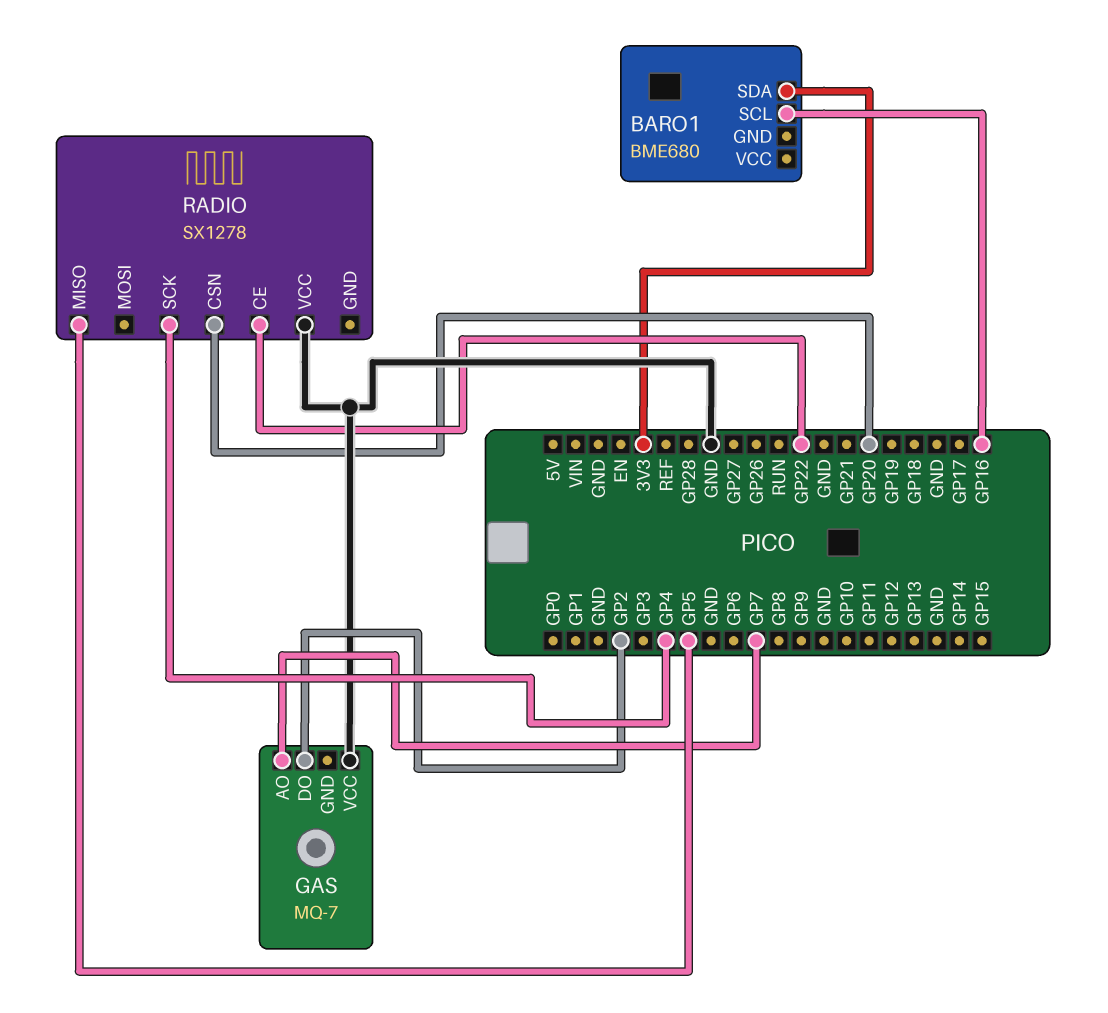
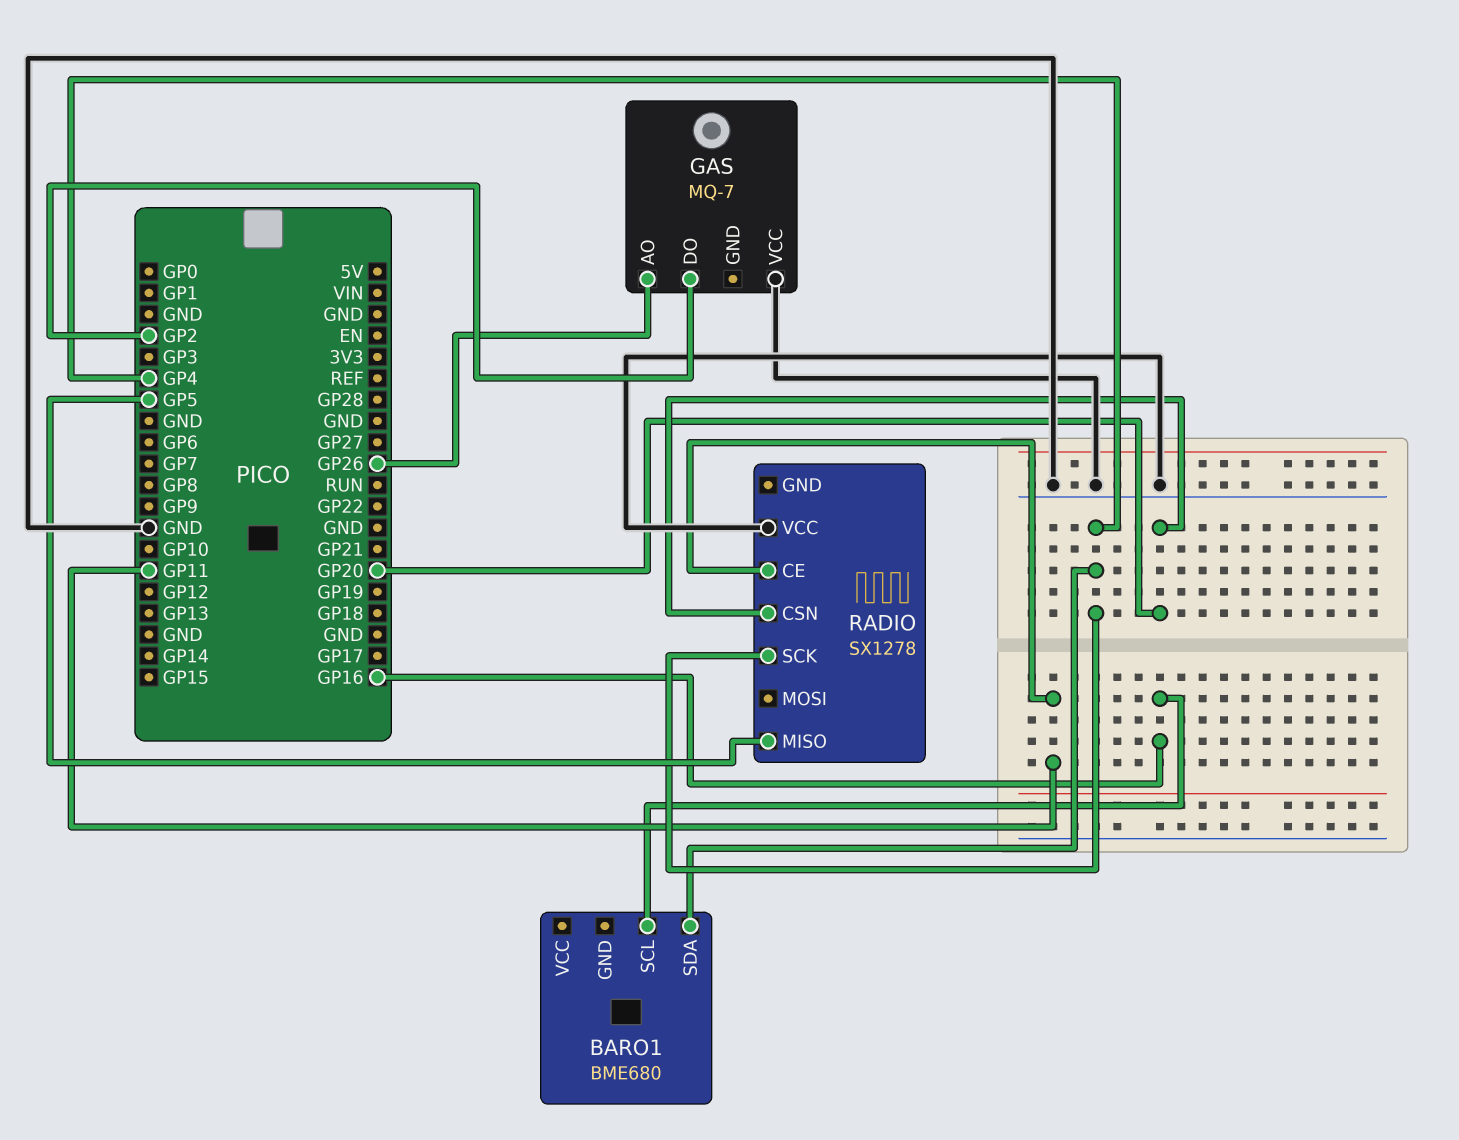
BARO1 pin SDA: 3V3 -> GP4
GAS pin AO: GP7 -> GP26
RADIO pin CE: GP22 -> GP11

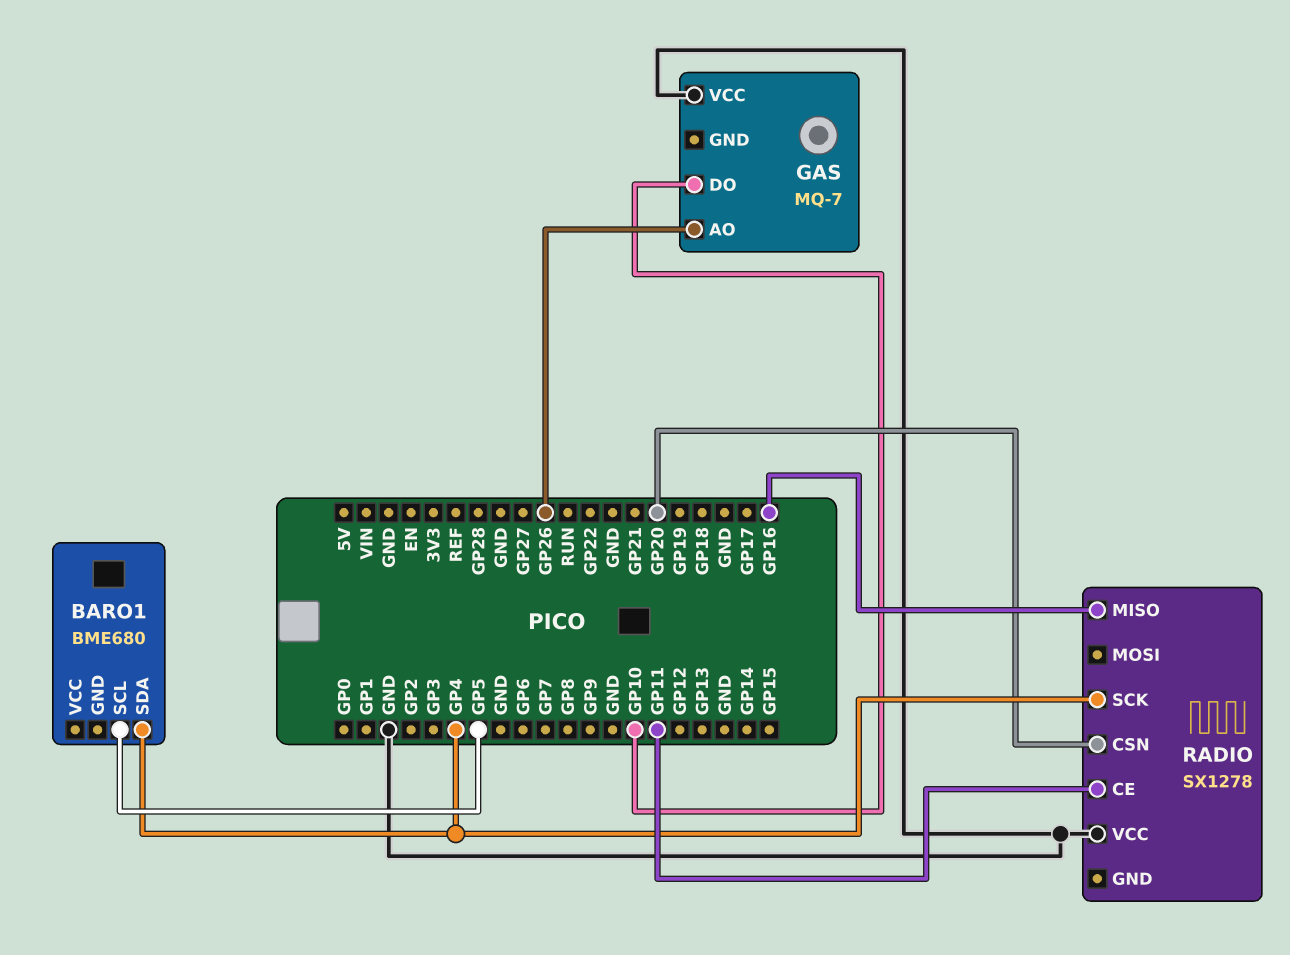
BARO1 pin SCL: GP16 -> GP5
GAS pin DO: GP2 -> GP10
RADIO pin MISO: GP5 -> GP16

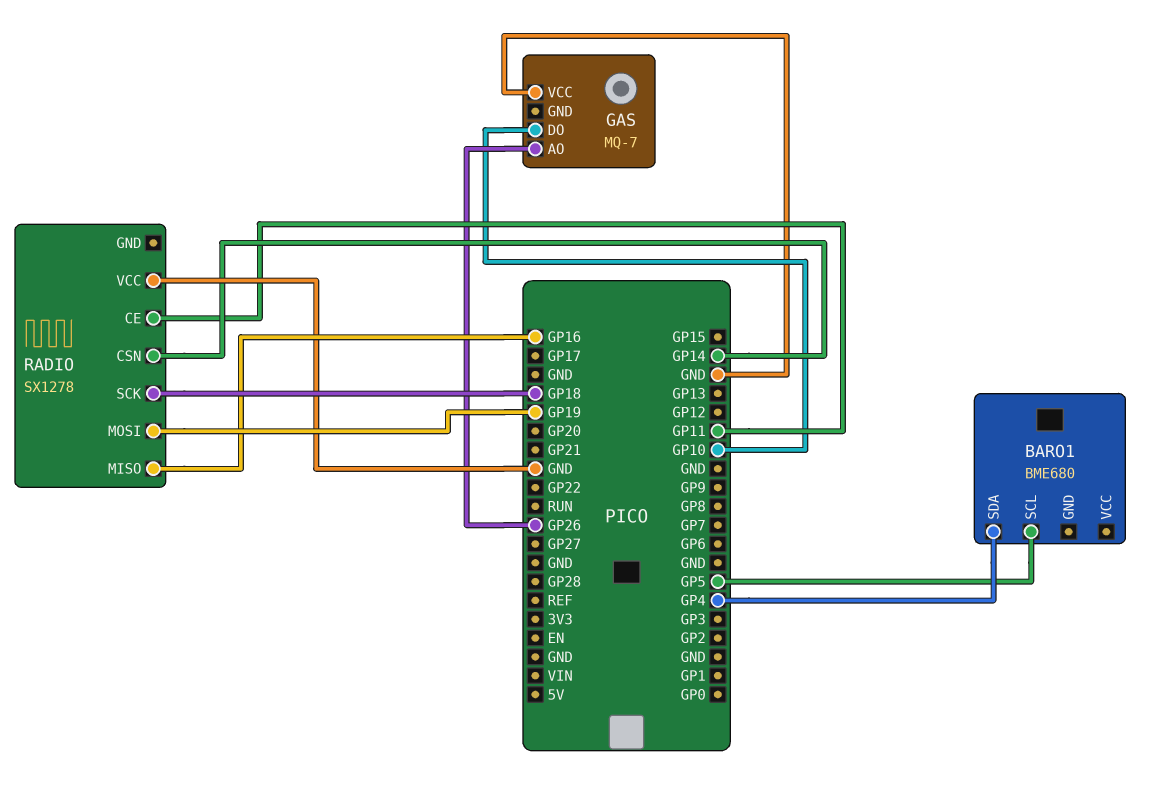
RADIO pin CSN: GP20 -> GP14
RADIO pin MOSI: none -> GP19
RADIO pin SCK: GP4 -> GP18

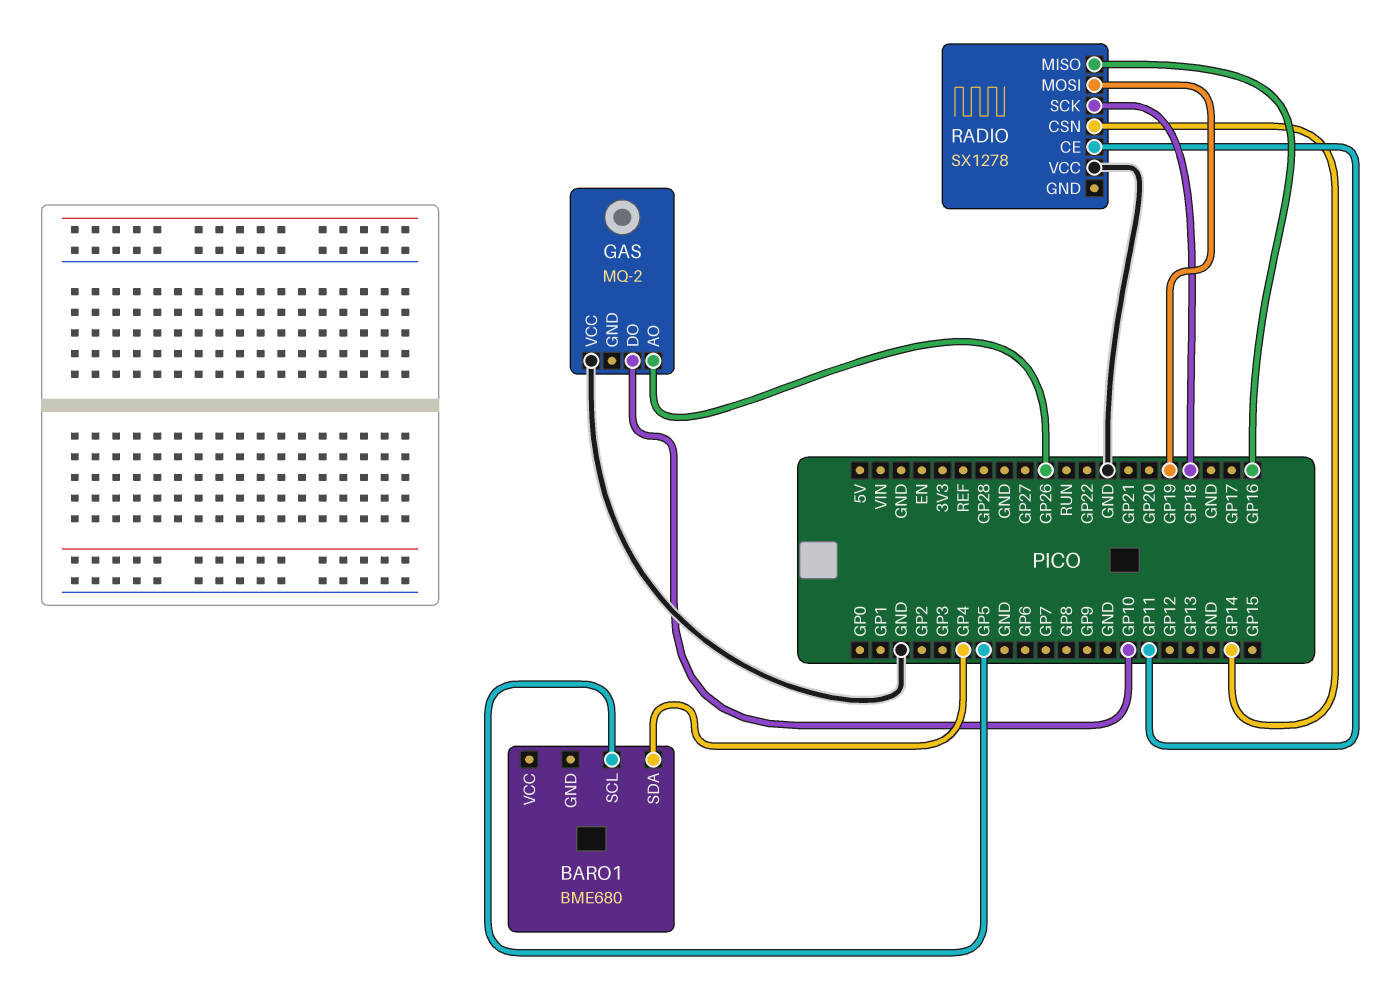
GAS: MQ-7 -> MQ-2

